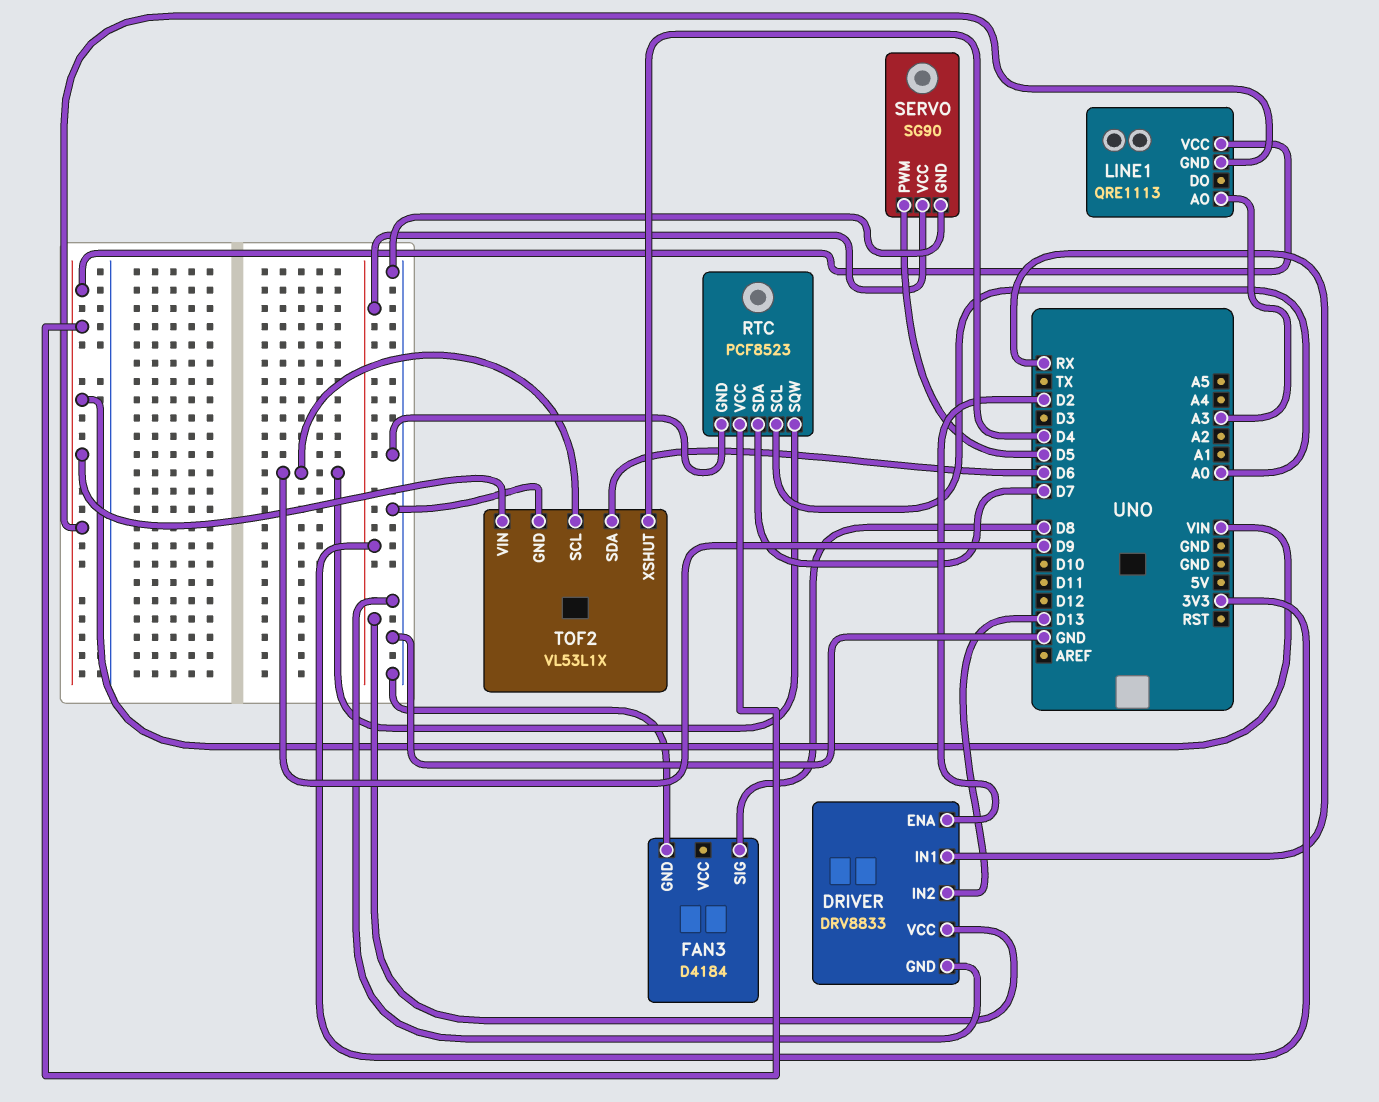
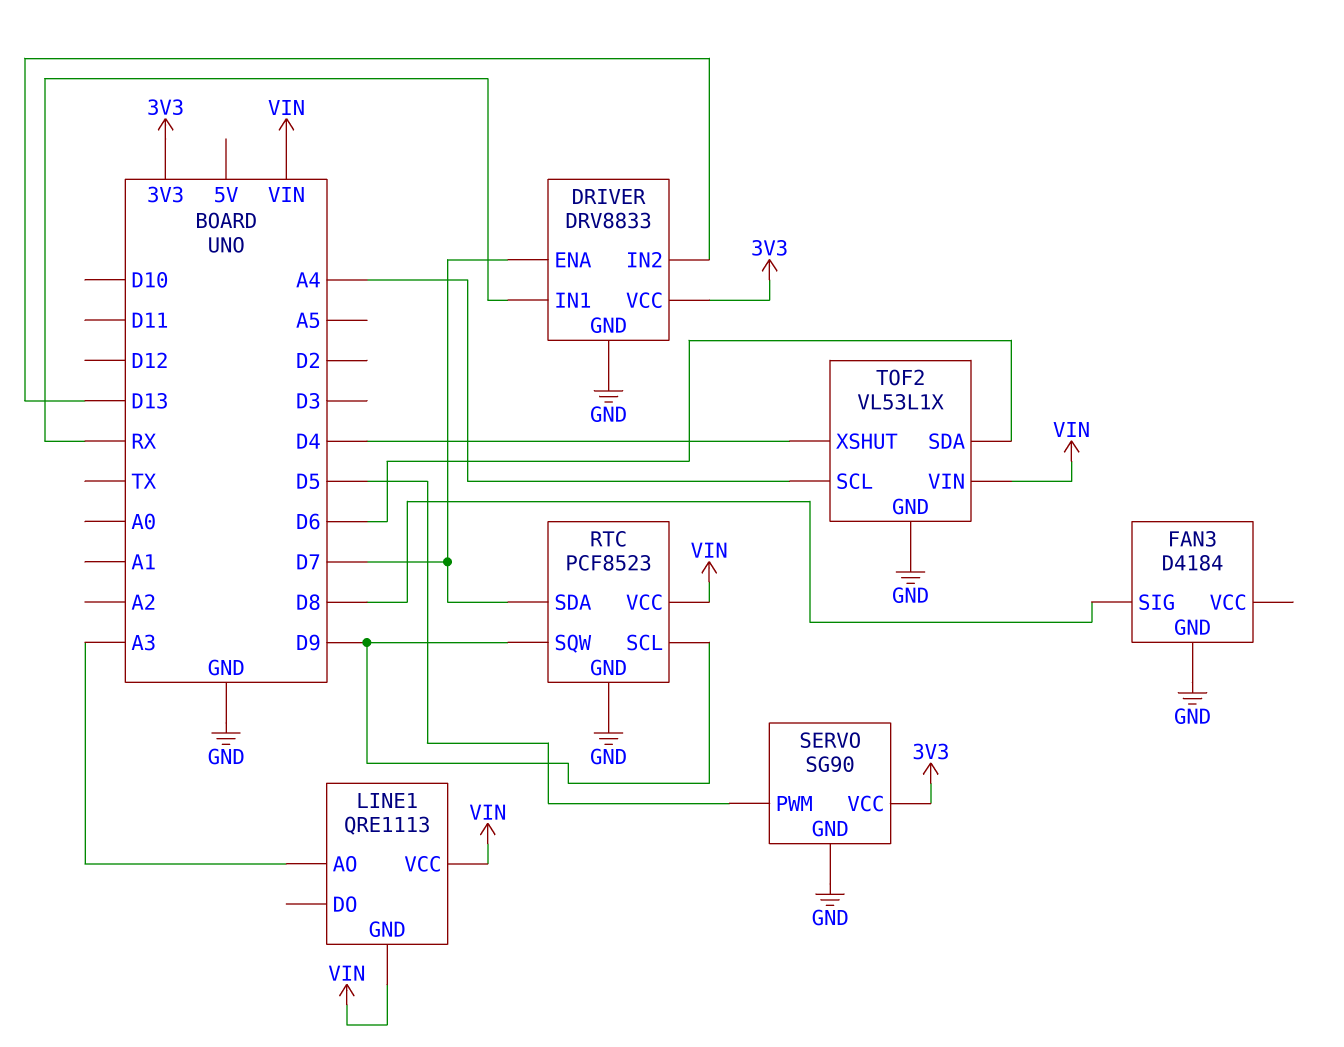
DRIVER pin ENA: D2 -> D7
RTC pin SCL: A0 -> D9
TOF2 pin SCL: D9 -> A4

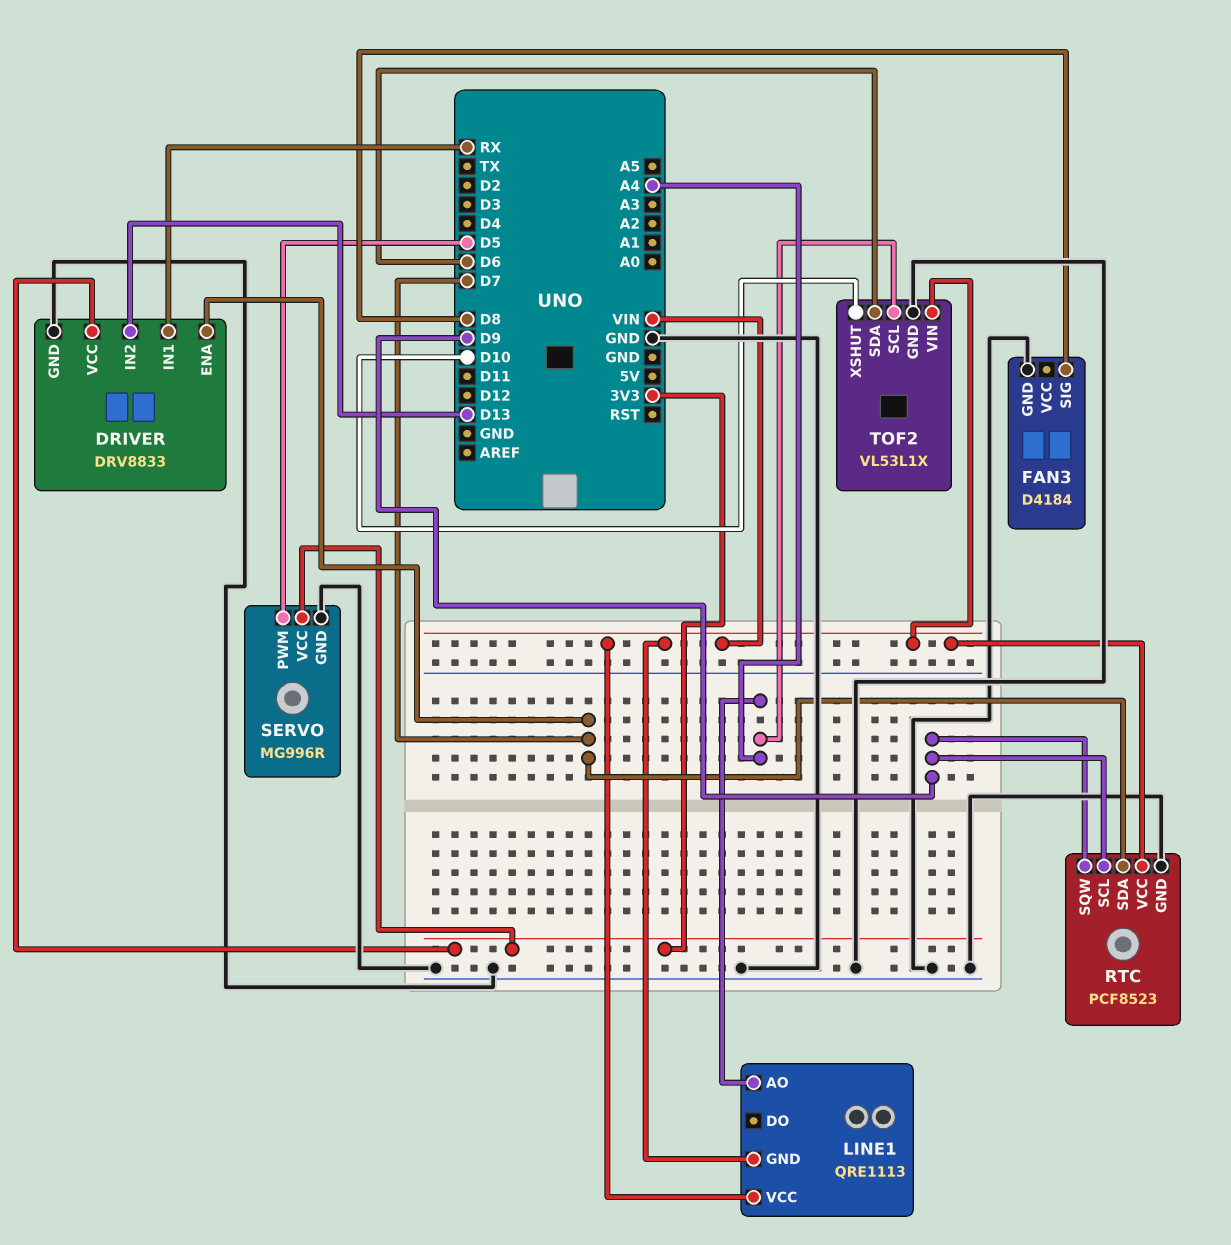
LINE1 pin AO: A3 -> A4
SERVO: SG90 -> MG996R
TOF2 pin XSHUT: D4 -> D10

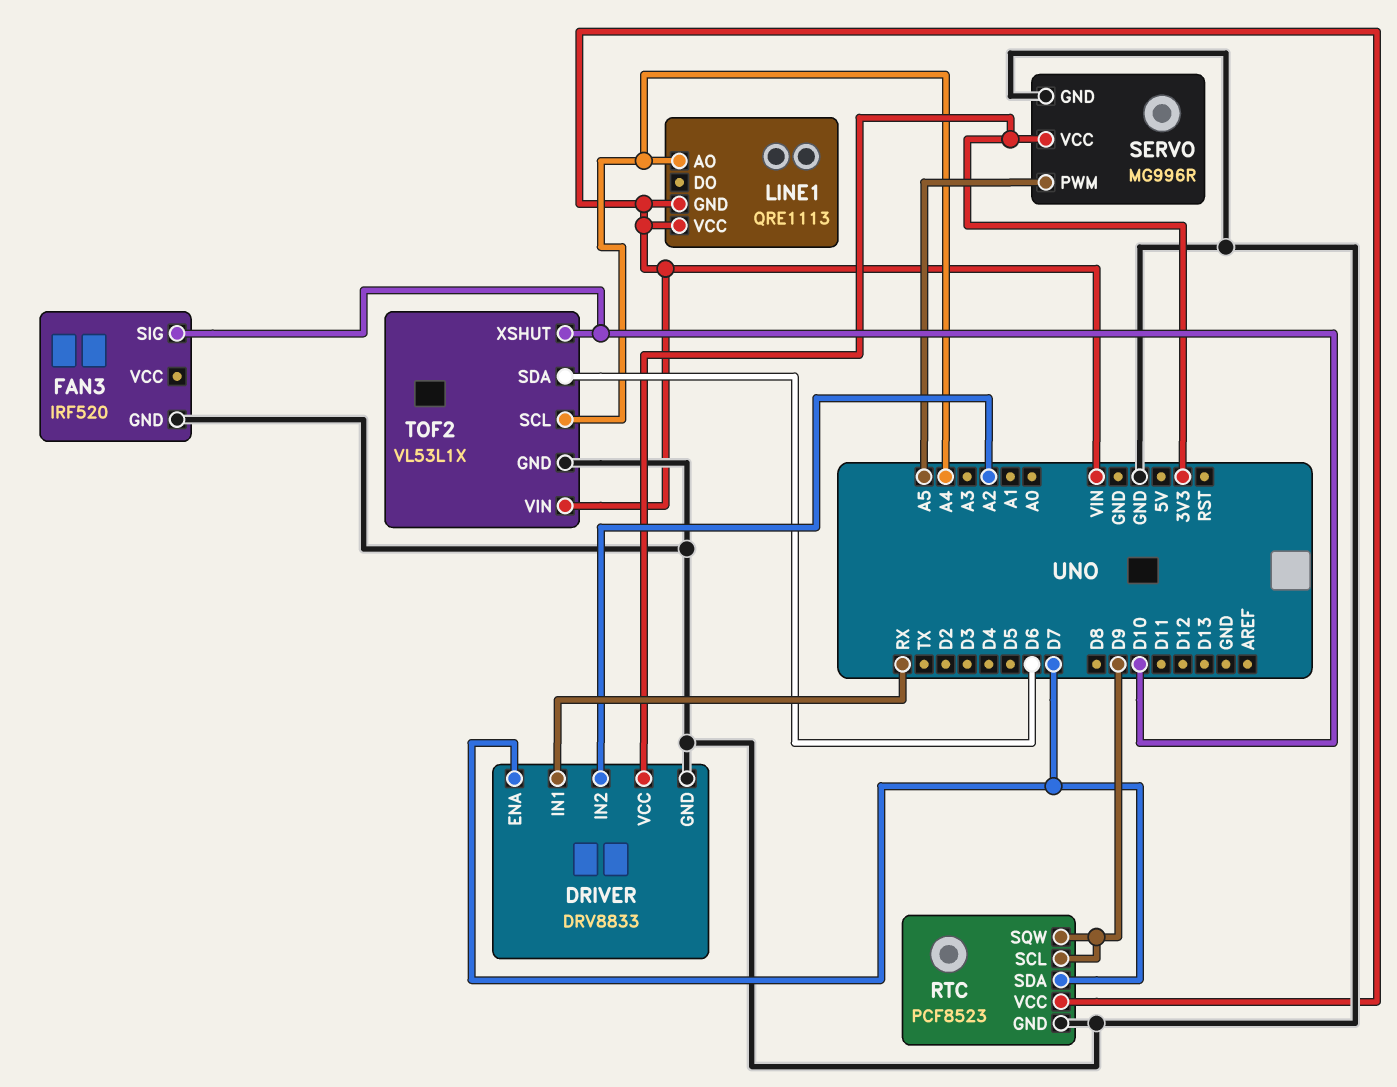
DRIVER pin IN2: D13 -> A2
FAN3: D4184 -> IRF520
FAN3 pin SIG: D8 -> D10
SERVO pin PWM: D5 -> A5

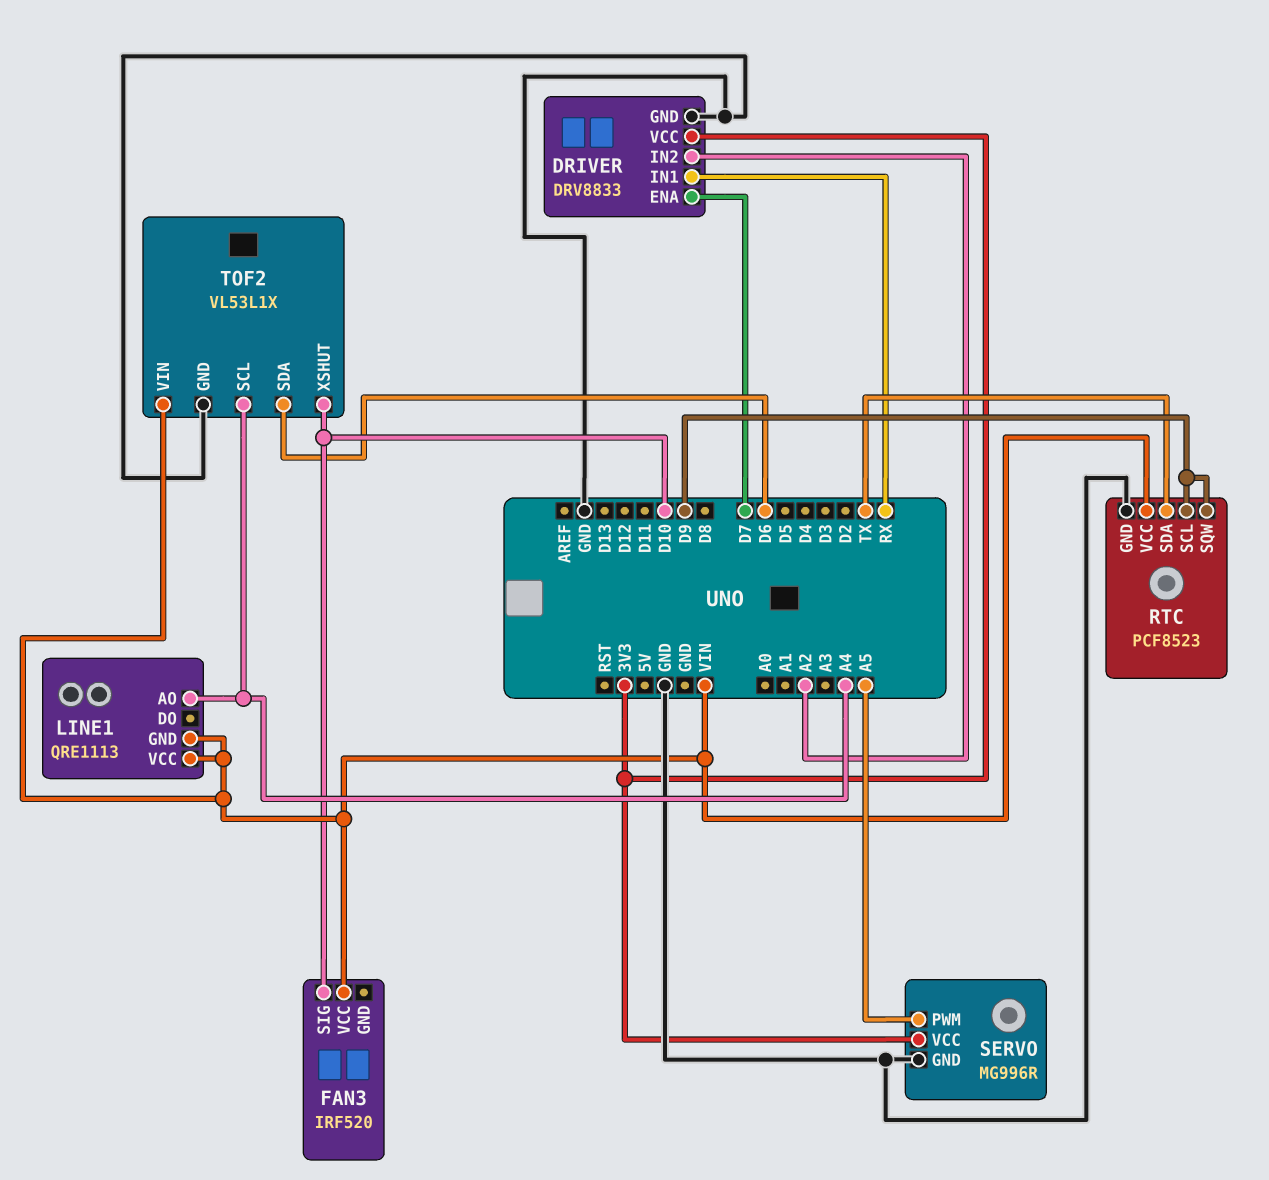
FAN3 pin GND: GND -> none
FAN3 pin VCC: none -> VIN
RTC pin SDA: D7 -> TX

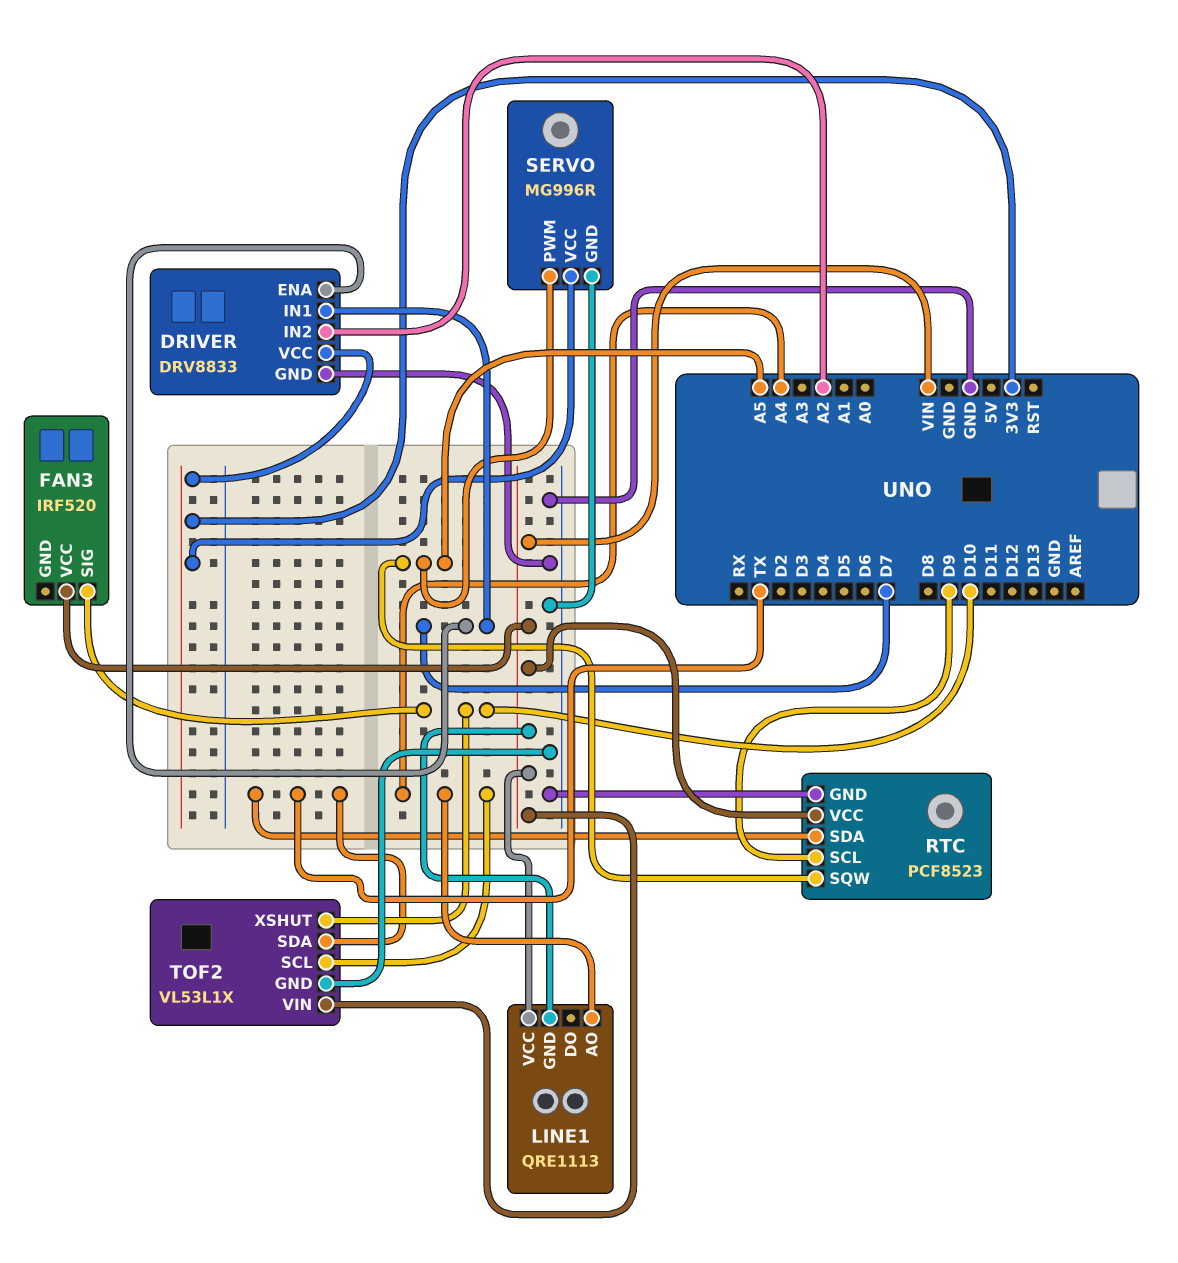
DRIVER pin IN1: RX -> D7
RTC pin SQW: D9 -> A5
TOF2 pin SDA: D6 -> TX

